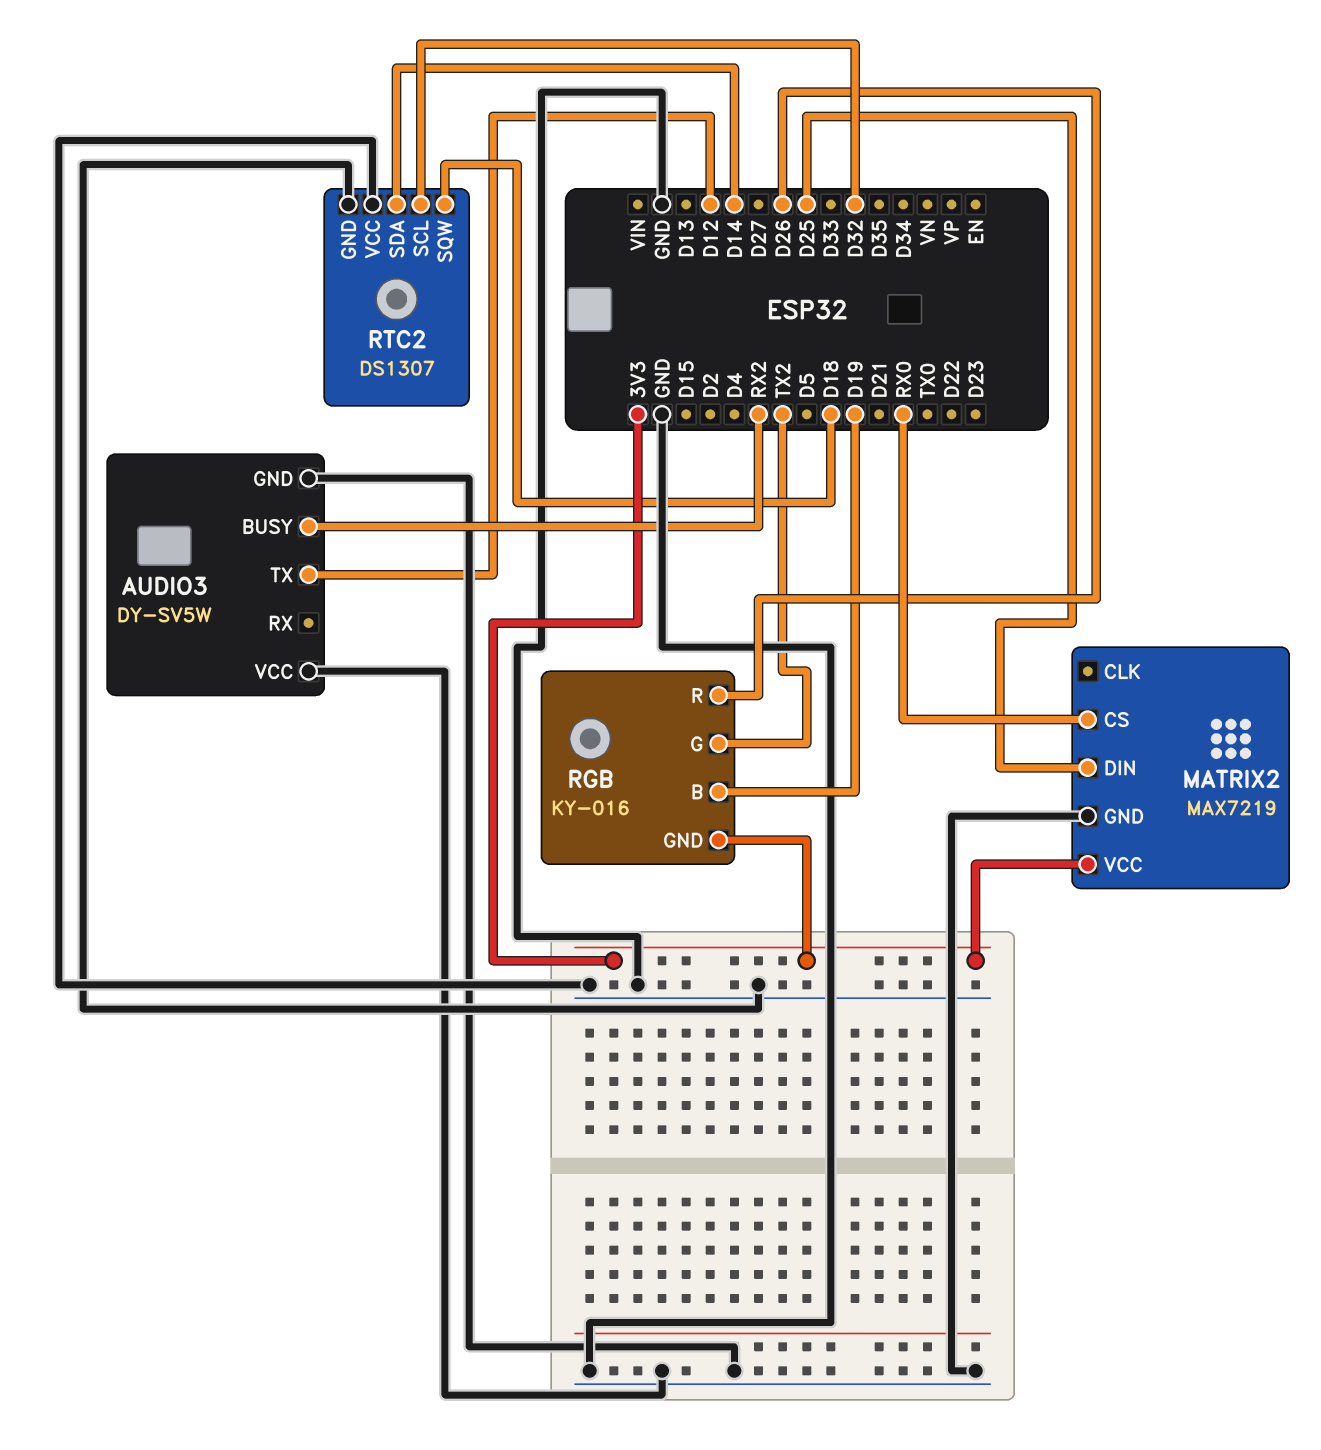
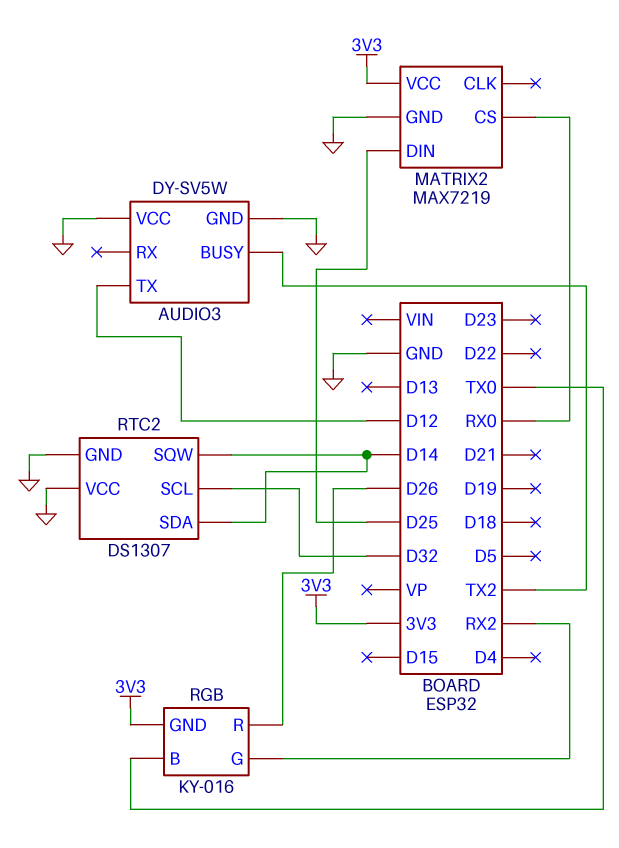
AUDIO3 pin BUSY: RX2 -> TX2
RGB pin B: D19 -> TX0
RGB pin G: TX2 -> RX2
RTC2 pin SQW: D18 -> D14

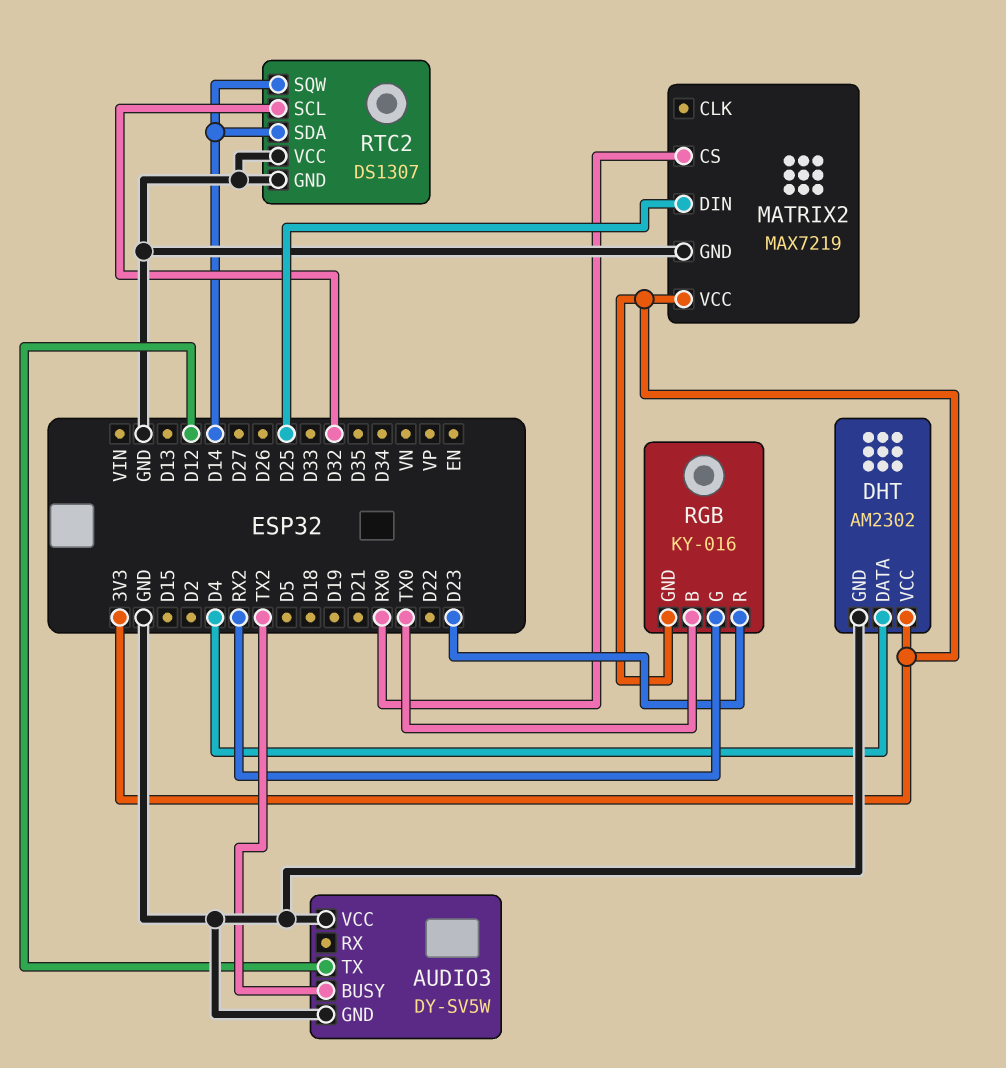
DHT: none -> AM2302
DHT pin DATA: none -> D4
DHT pin GND: none -> GND
DHT pin VCC: none -> 3V3
RGB pin R: D26 -> D23

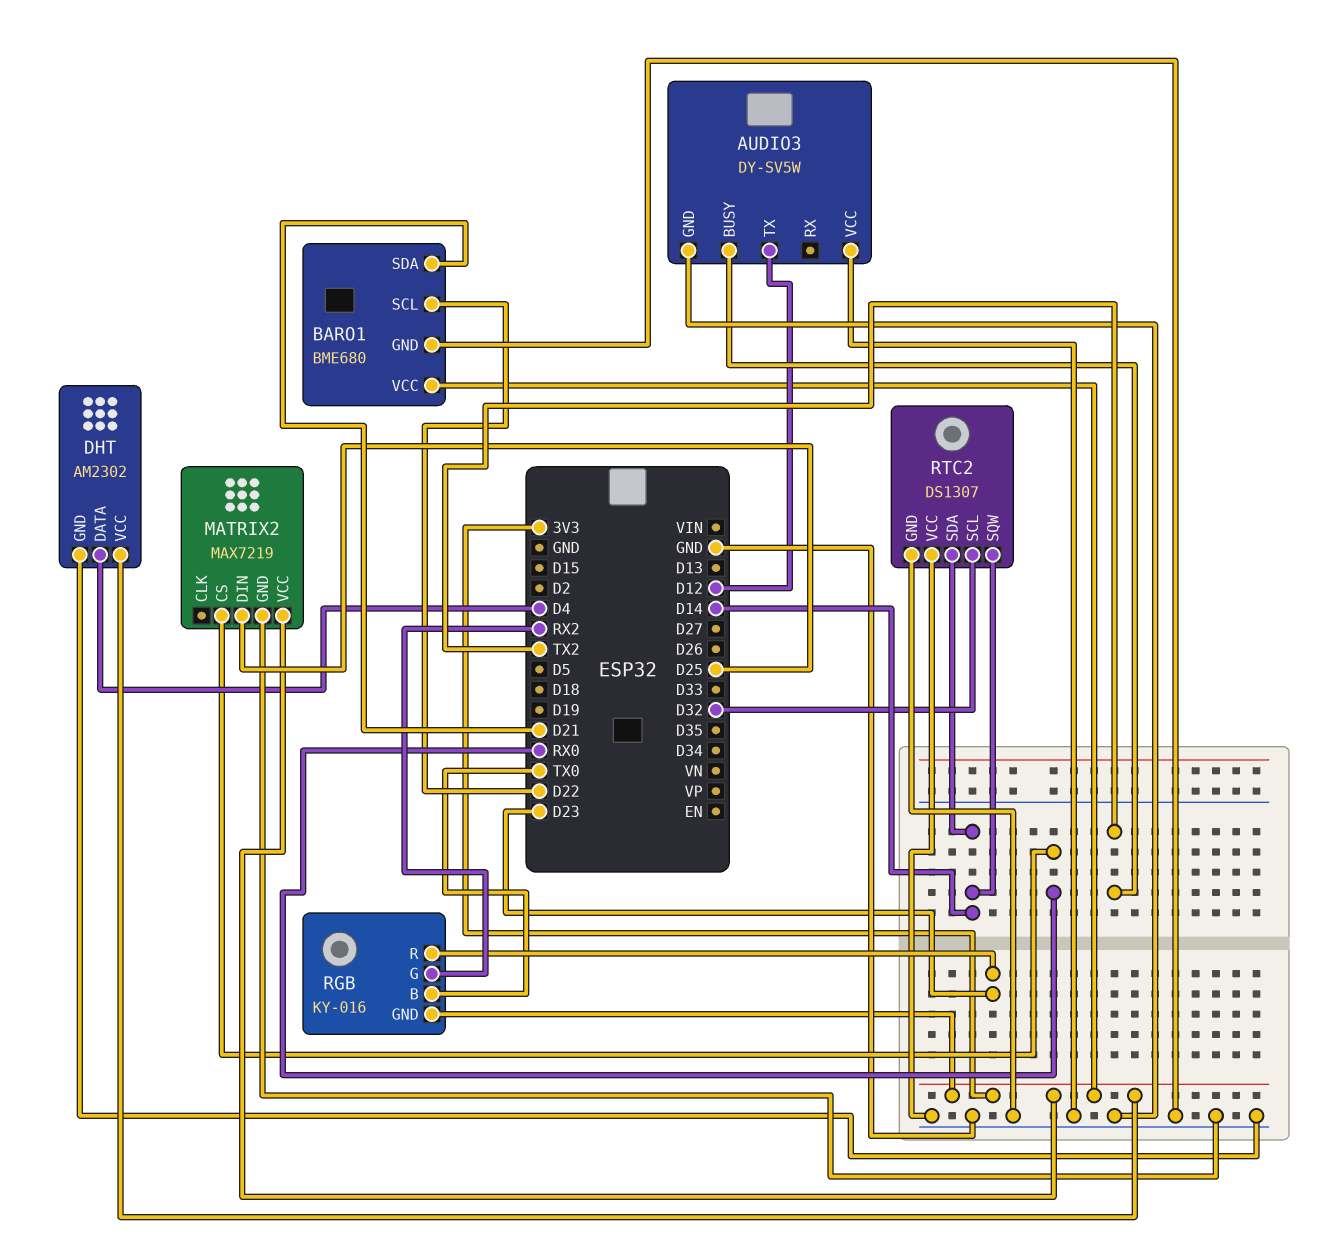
BARO1: none -> BME680
BARO1 pin GND: none -> GND
BARO1 pin SCL: none -> D22
BARO1 pin SDA: none -> D21
BARO1 pin VCC: none -> 3V3

